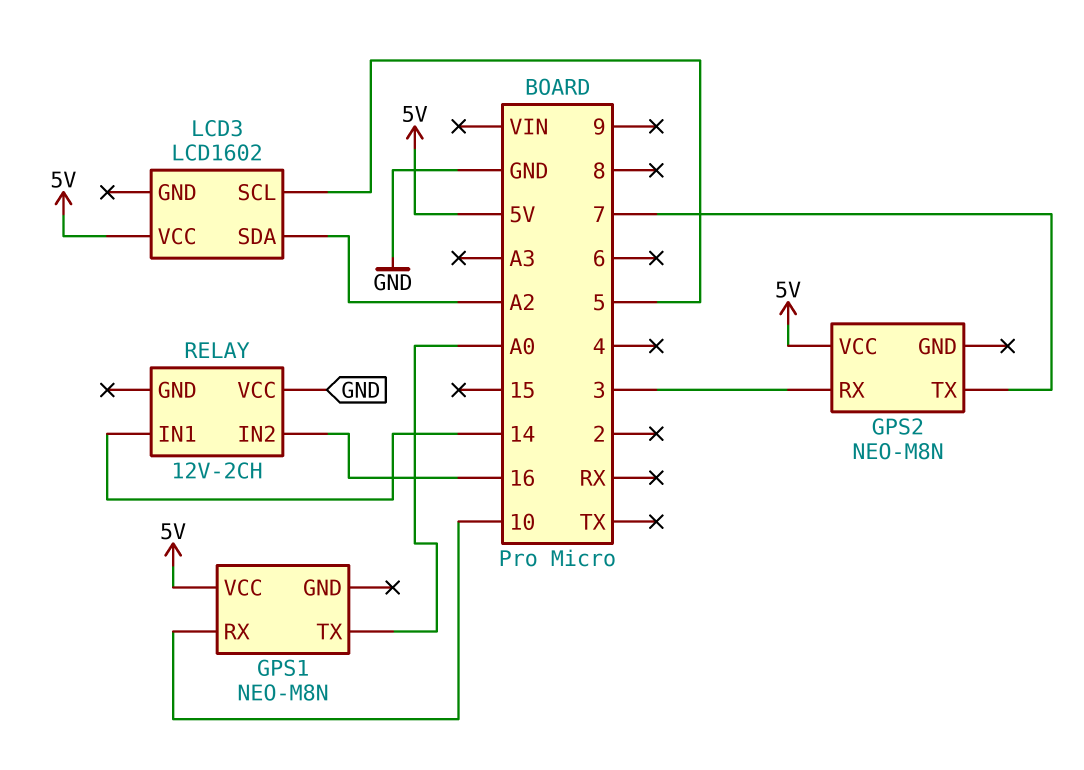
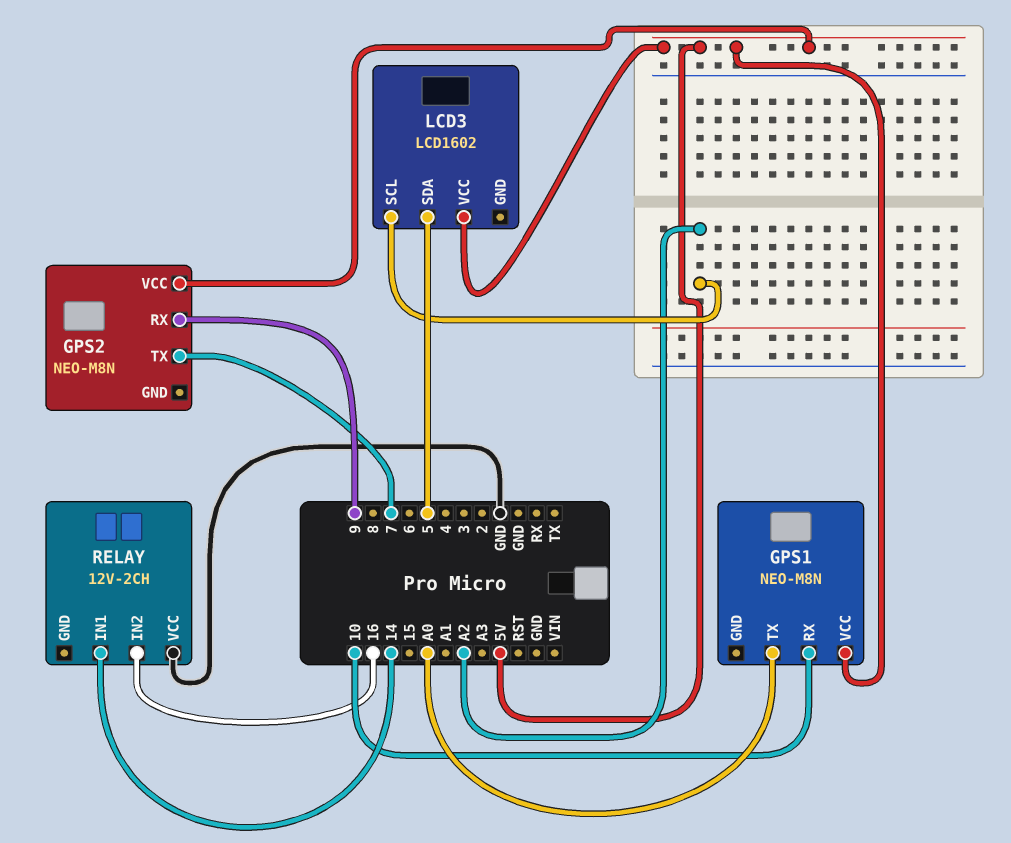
GPS2 pin RX: 3 -> 9
LCD3 pin SCL: 5 -> A2
LCD3 pin SDA: A2 -> 5

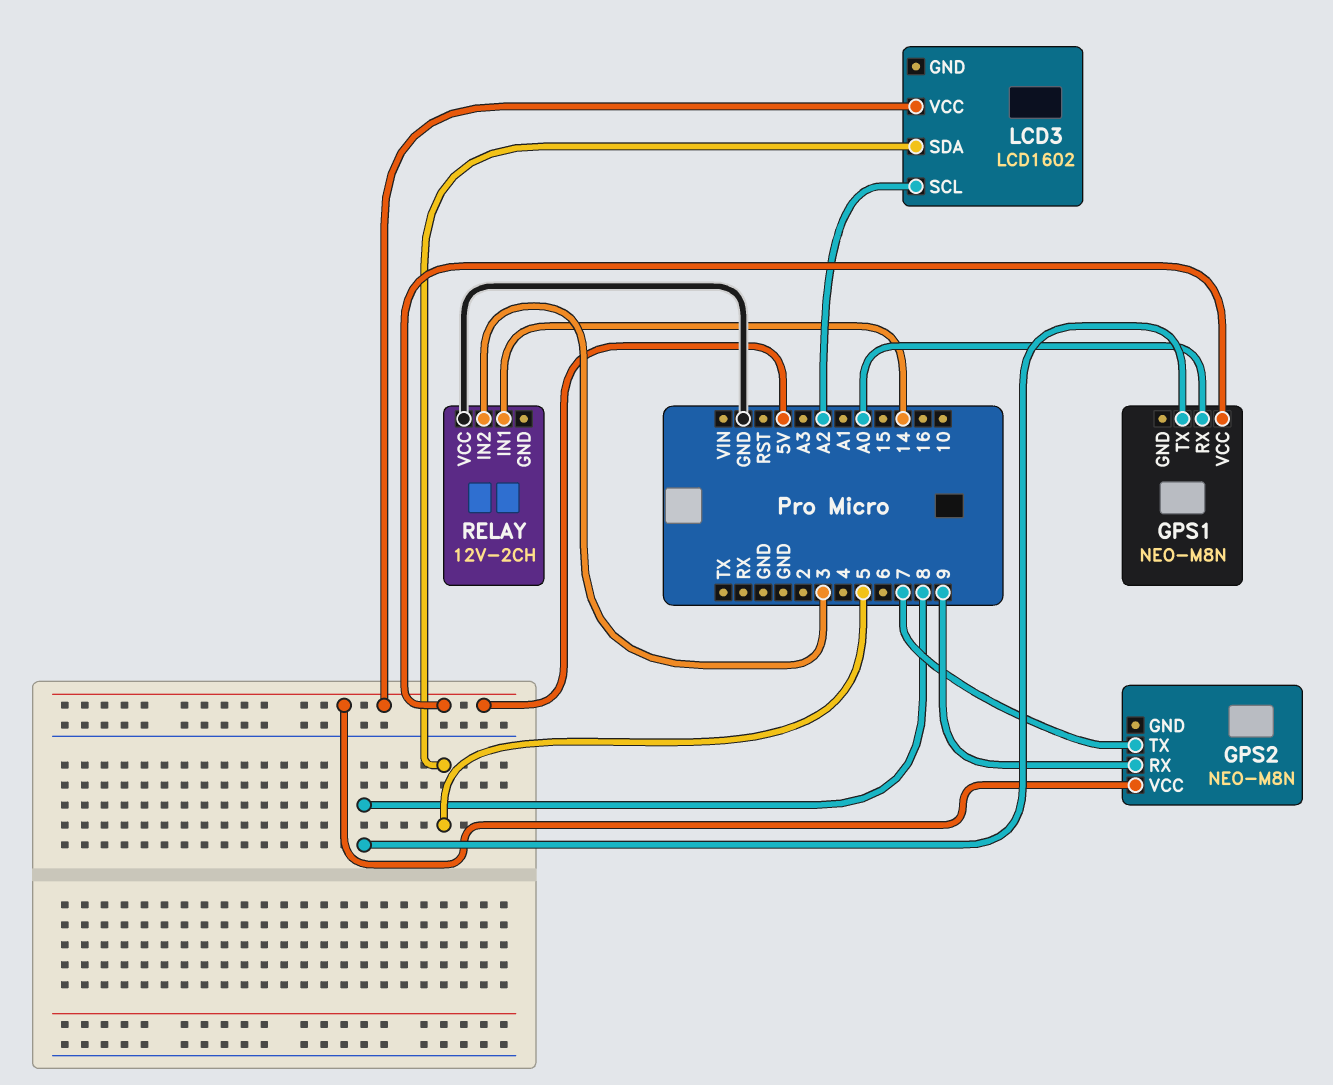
GPS1 pin RX: 10 -> A0
GPS1 pin TX: A0 -> 8
RELAY pin IN2: 16 -> 3

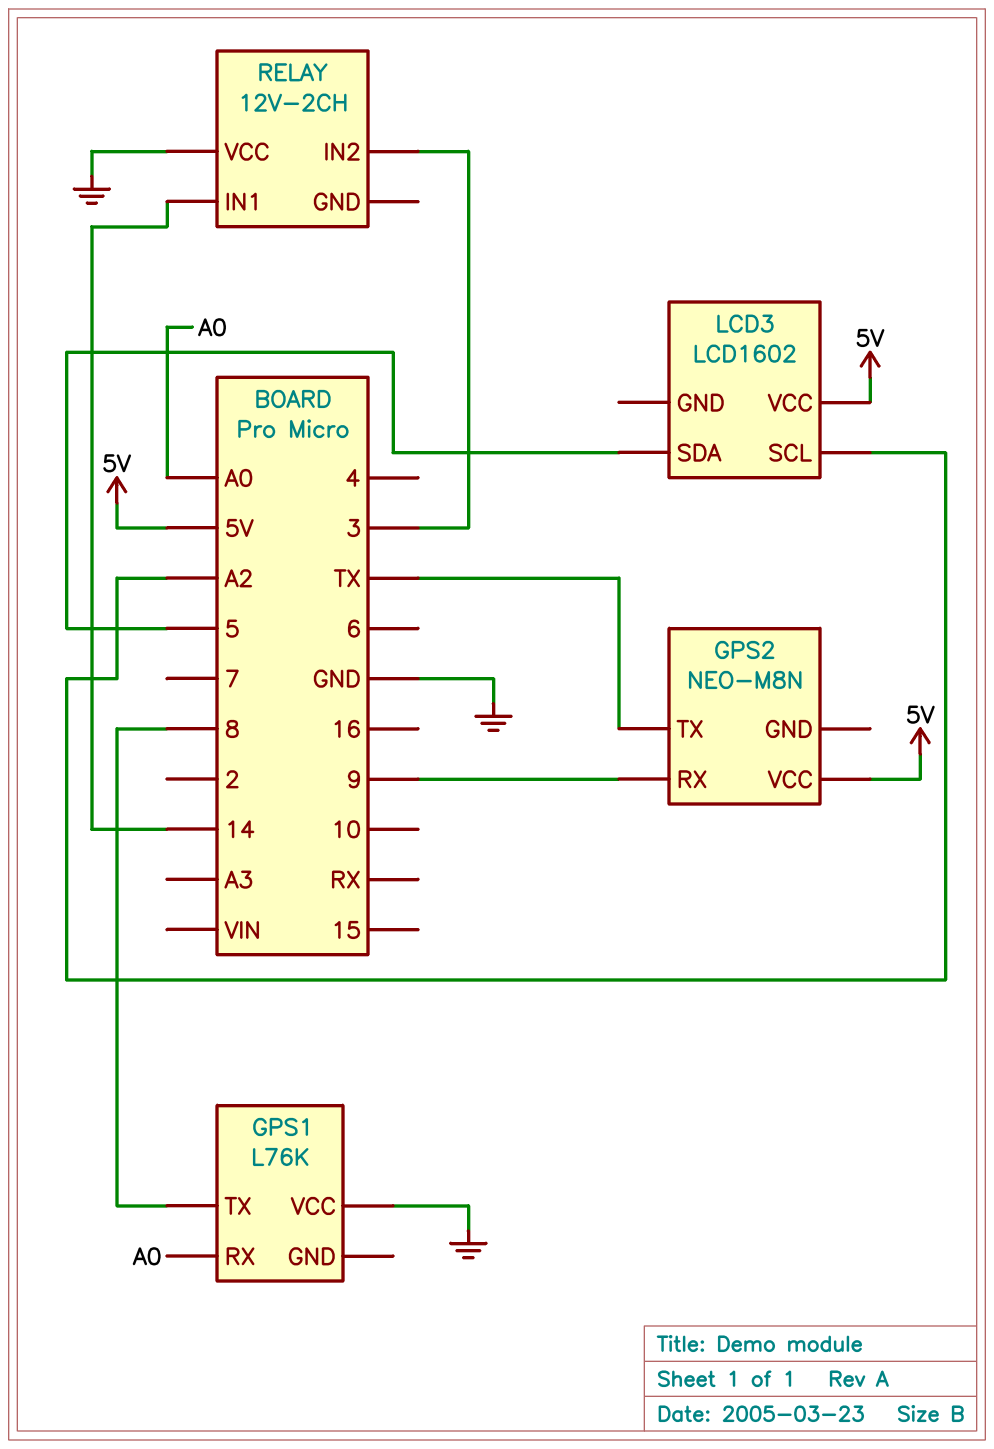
GPS1: NEO-M8N -> L76K
GPS1 pin VCC: 5V -> GND
GPS2 pin TX: 7 -> TX

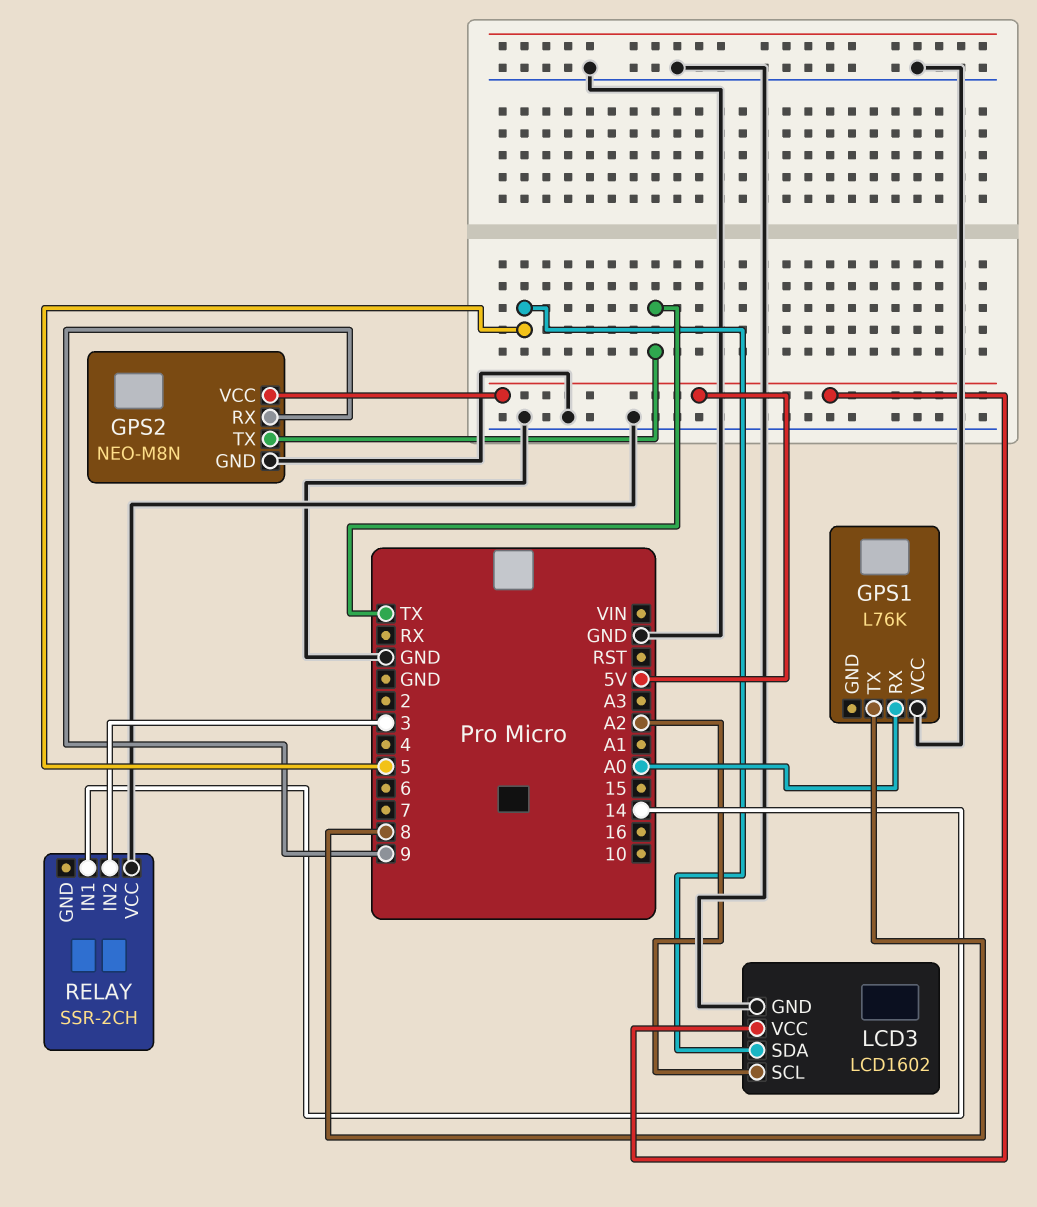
GPS2 pin GND: none -> GND
LCD3 pin GND: none -> GND
RELAY: 12V-2CH -> SSR-2CH

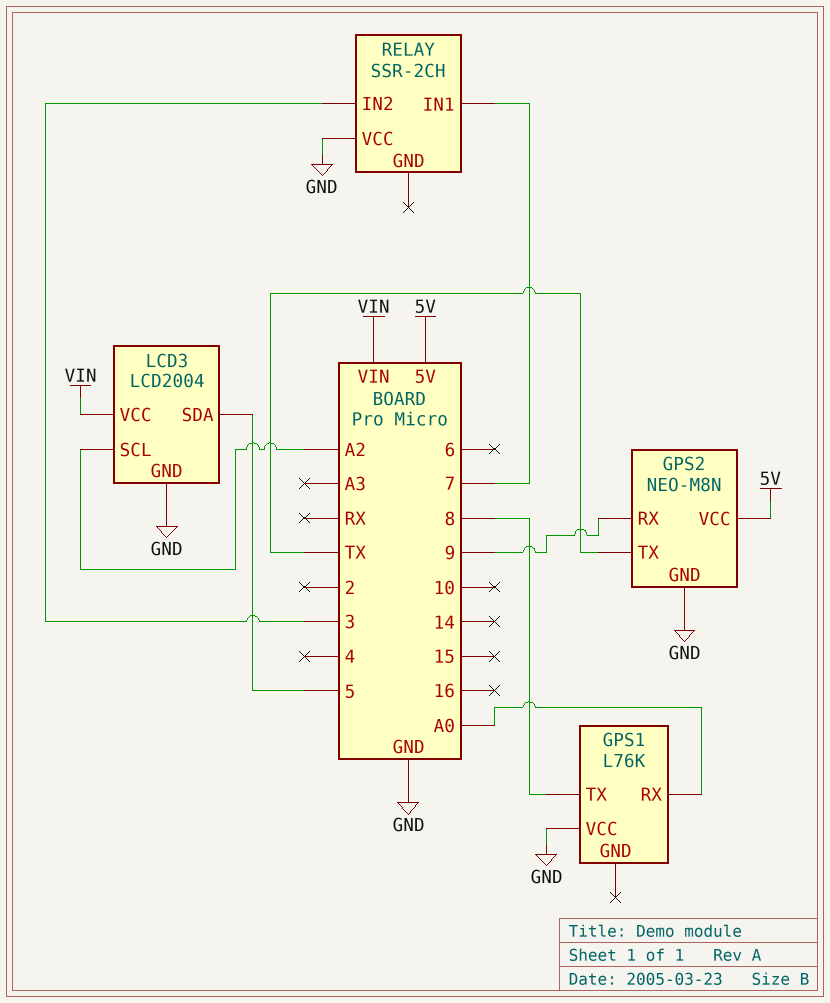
LCD3: LCD1602 -> LCD2004
LCD3 pin VCC: 5V -> VIN
RELAY pin IN1: 14 -> 7

